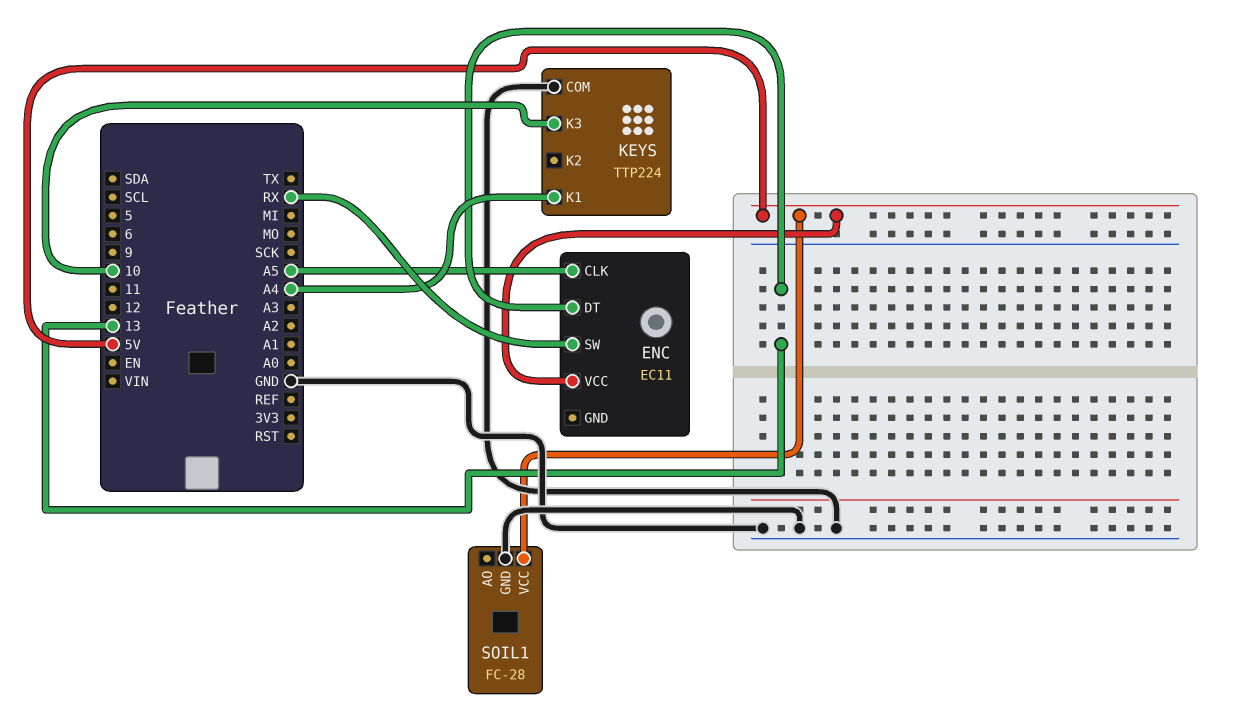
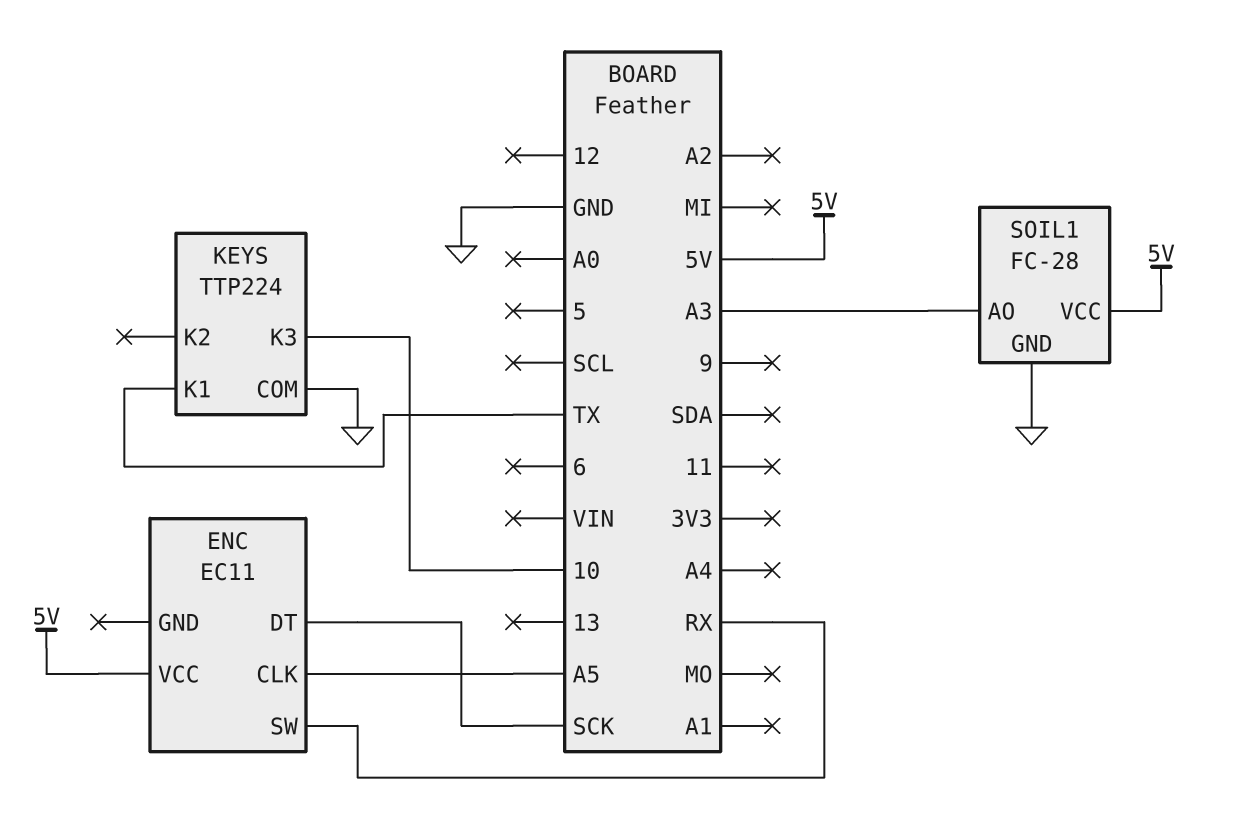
ENC pin DT: 13 -> SCK
KEYS pin K1: A4 -> TX
SOIL1 pin AO: none -> A3

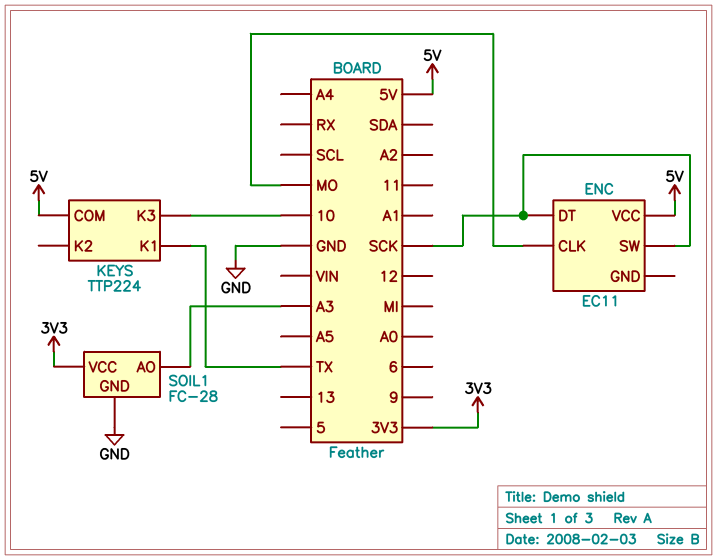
ENC pin CLK: A5 -> MO
ENC pin SW: RX -> SCK
KEYS pin COM: GND -> 5V
SOIL1 pin VCC: 5V -> 3V3

